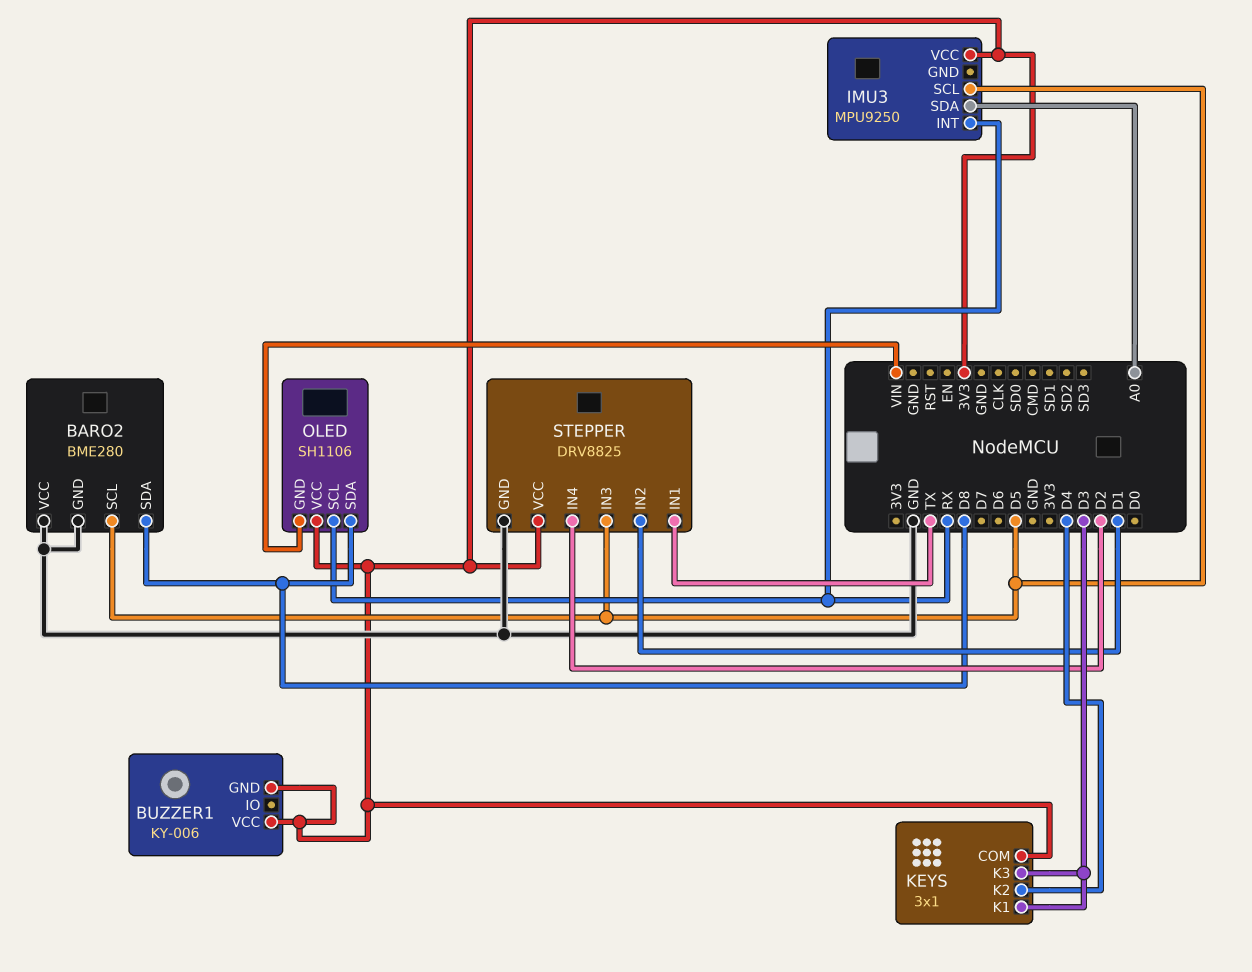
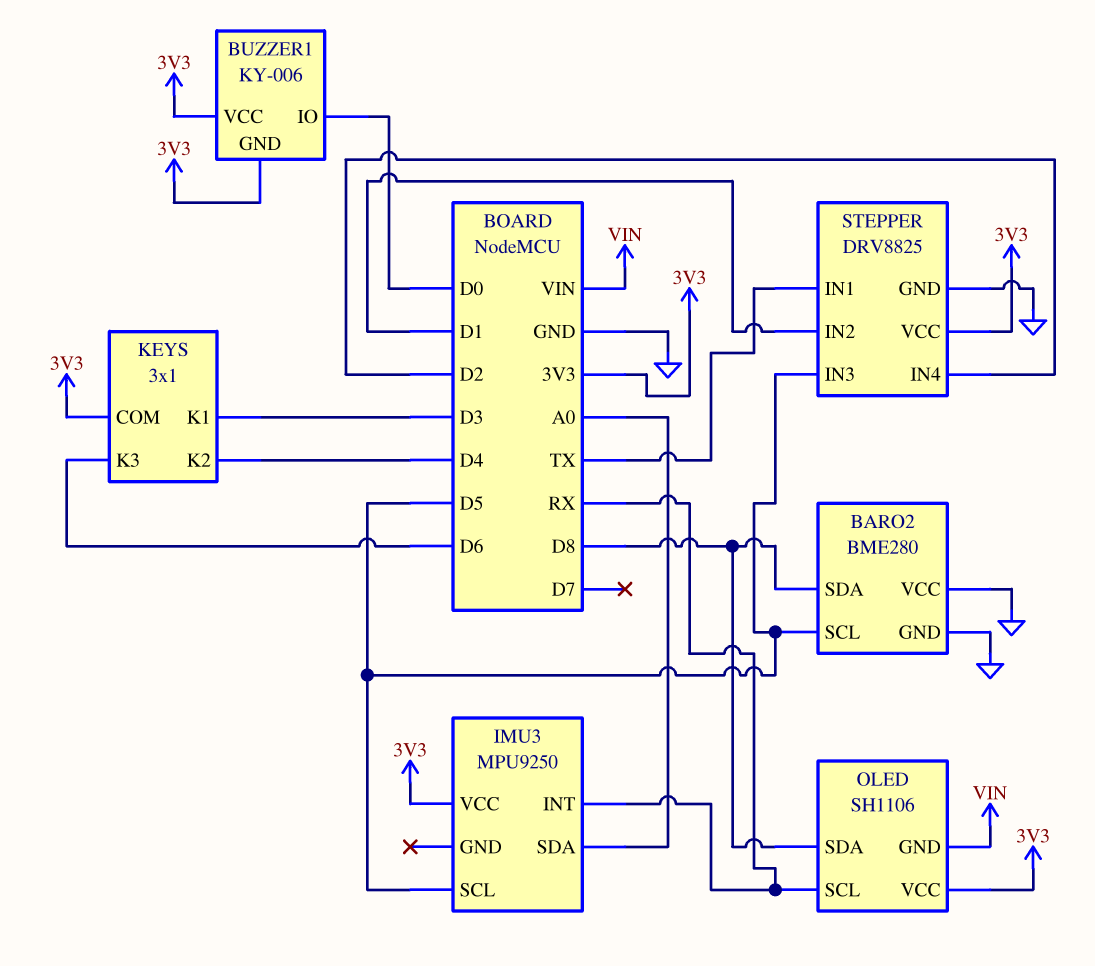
BUZZER1 pin IO: none -> D0
KEYS pin K3: D3 -> D6

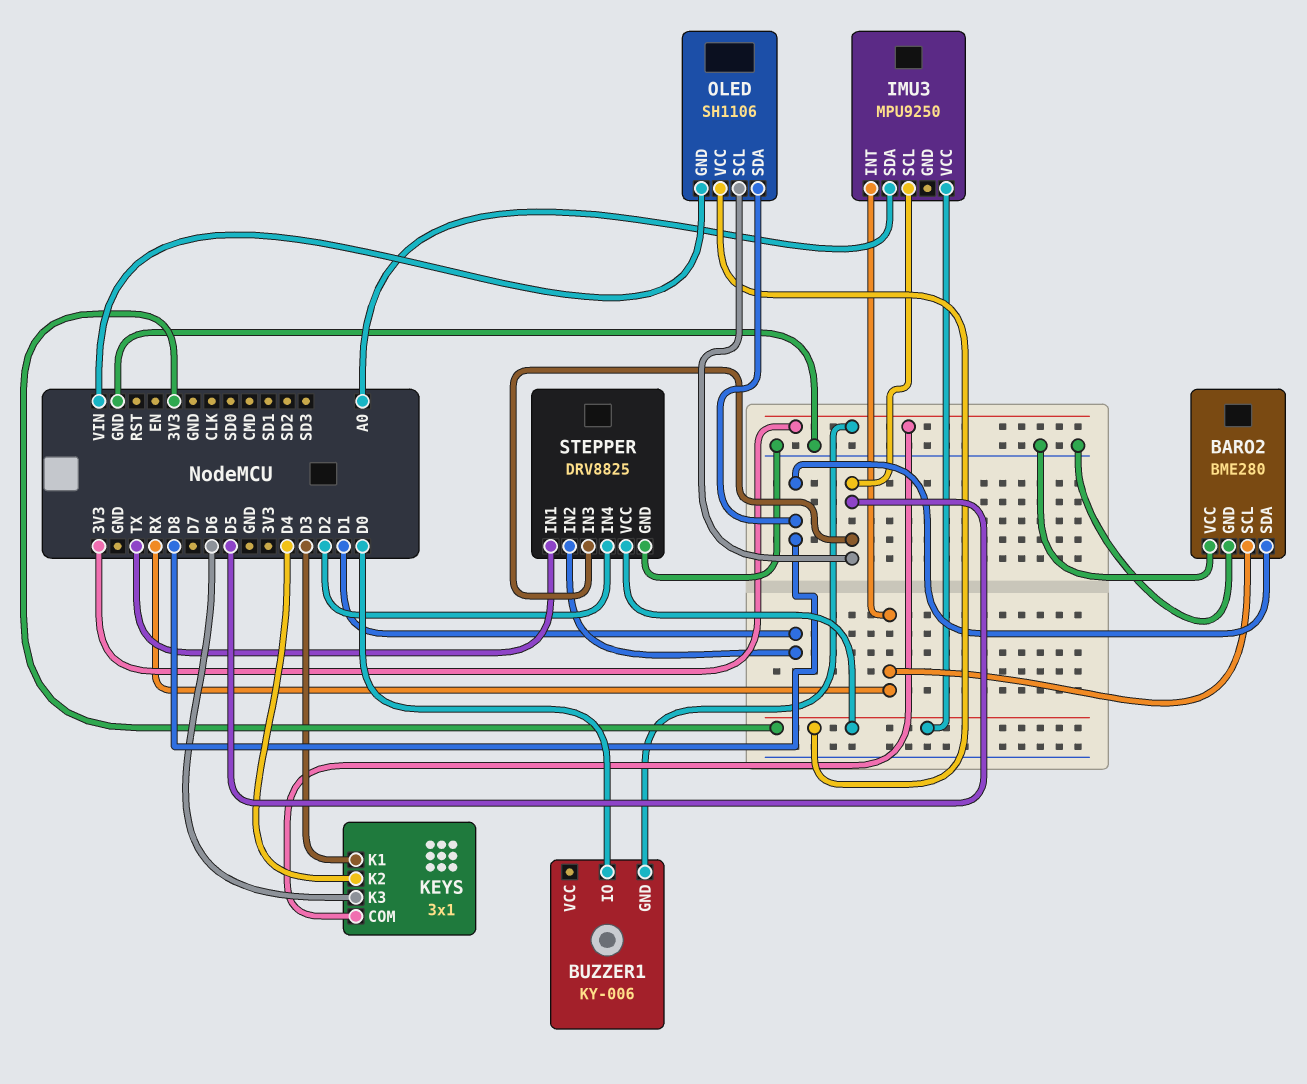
BARO2 pin SCL: D5 -> RX
BUZZER1 pin VCC: 3V3 -> none
OLED pin SCL: RX -> D5

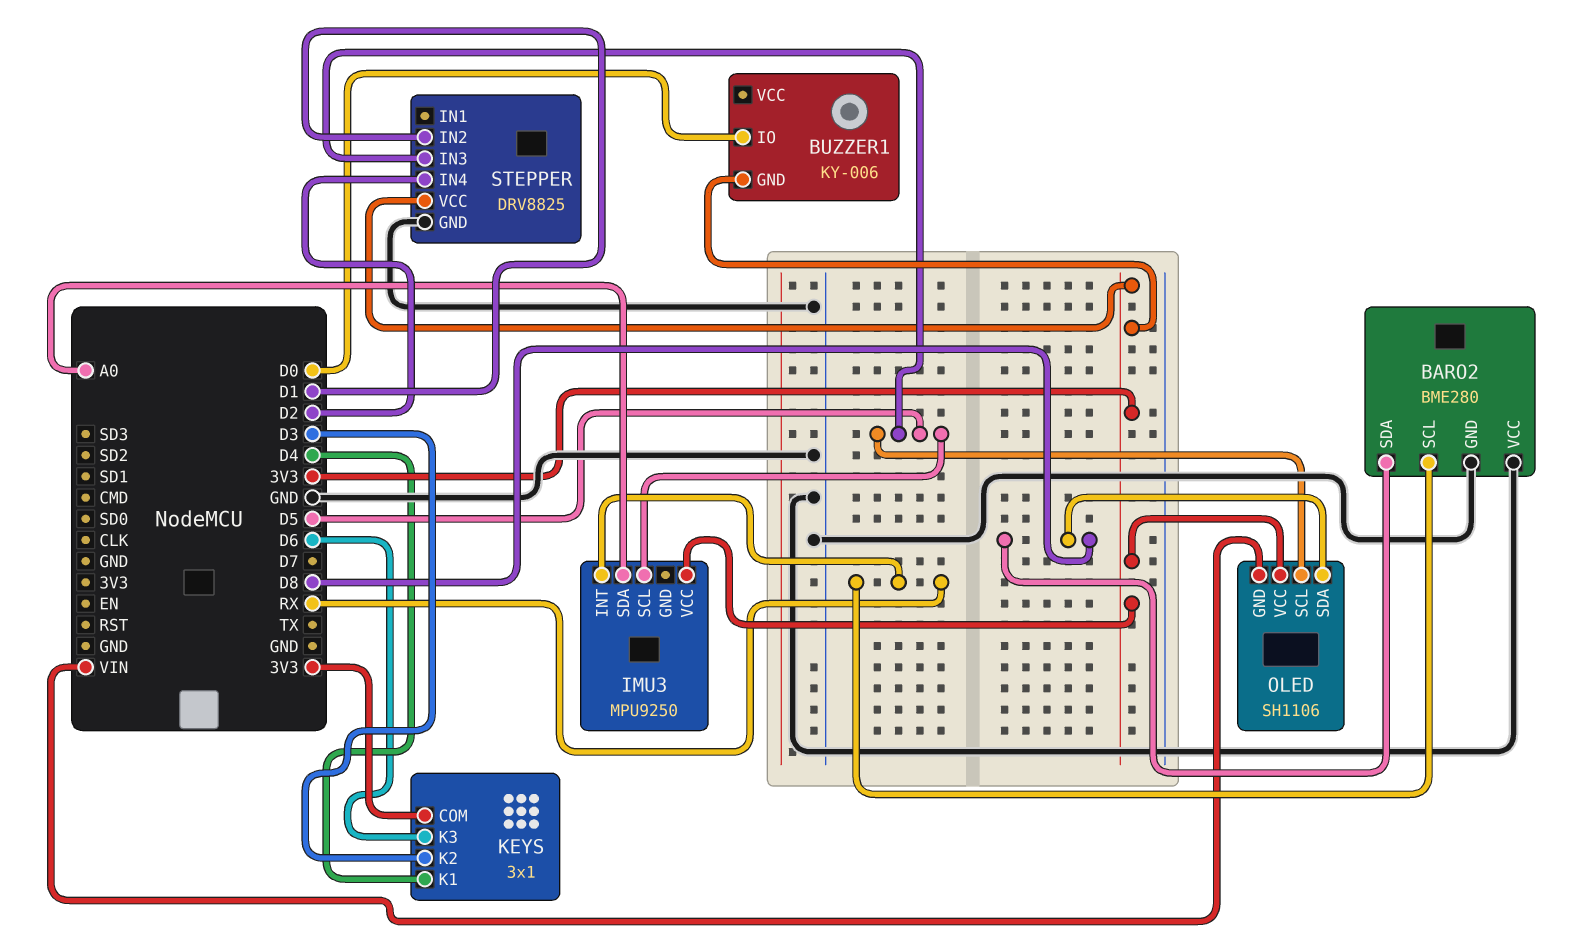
KEYS pin K1: D3 -> D4
KEYS pin K2: D4 -> D3
STEPPER pin IN1: TX -> none

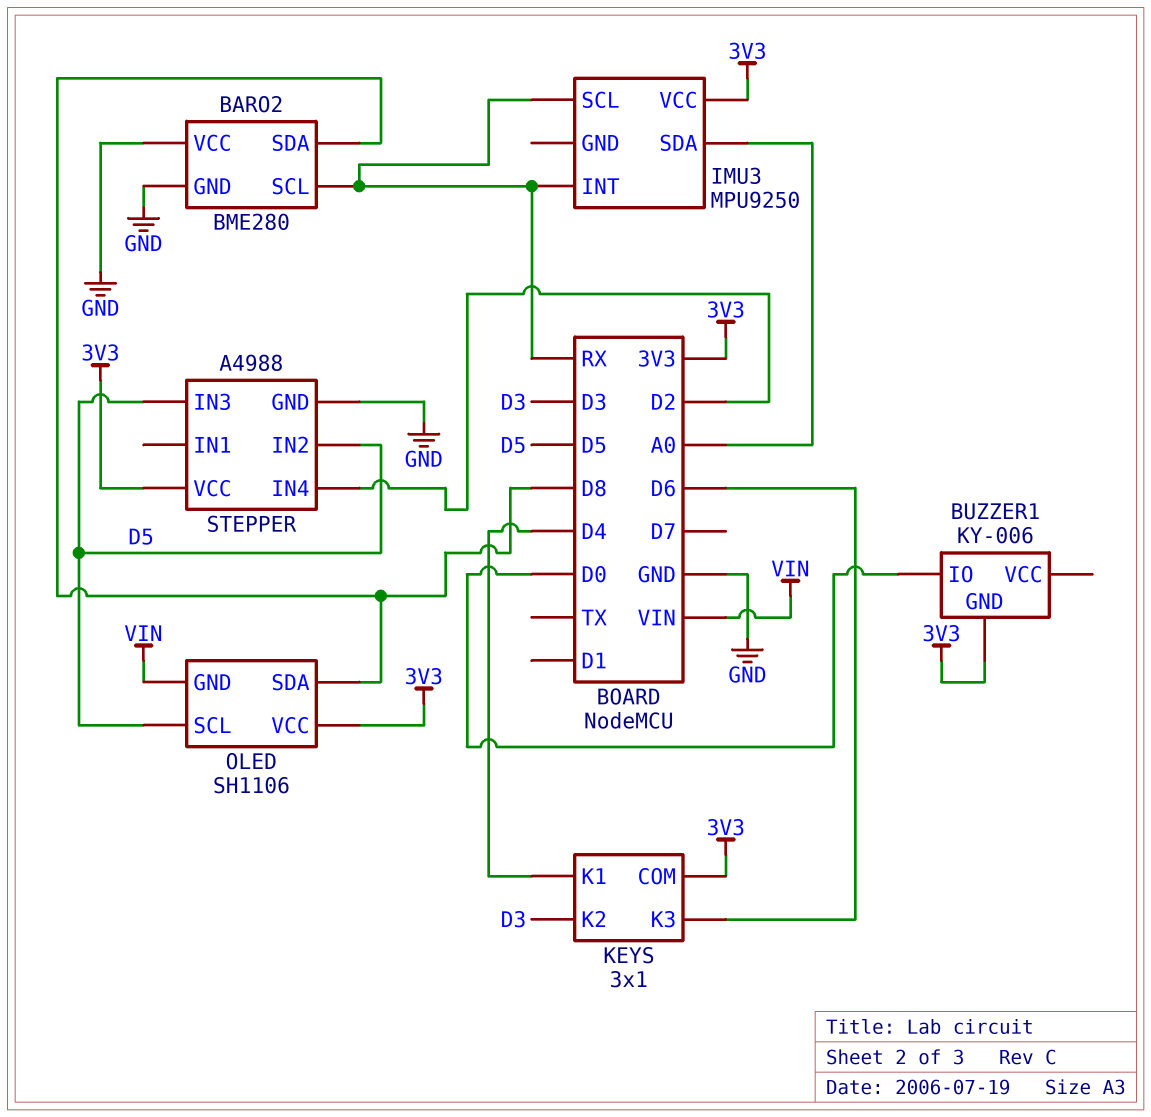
IMU3 pin SCL: D5 -> RX
STEPPER: DRV8825 -> A4988
STEPPER pin IN2: D1 -> D5

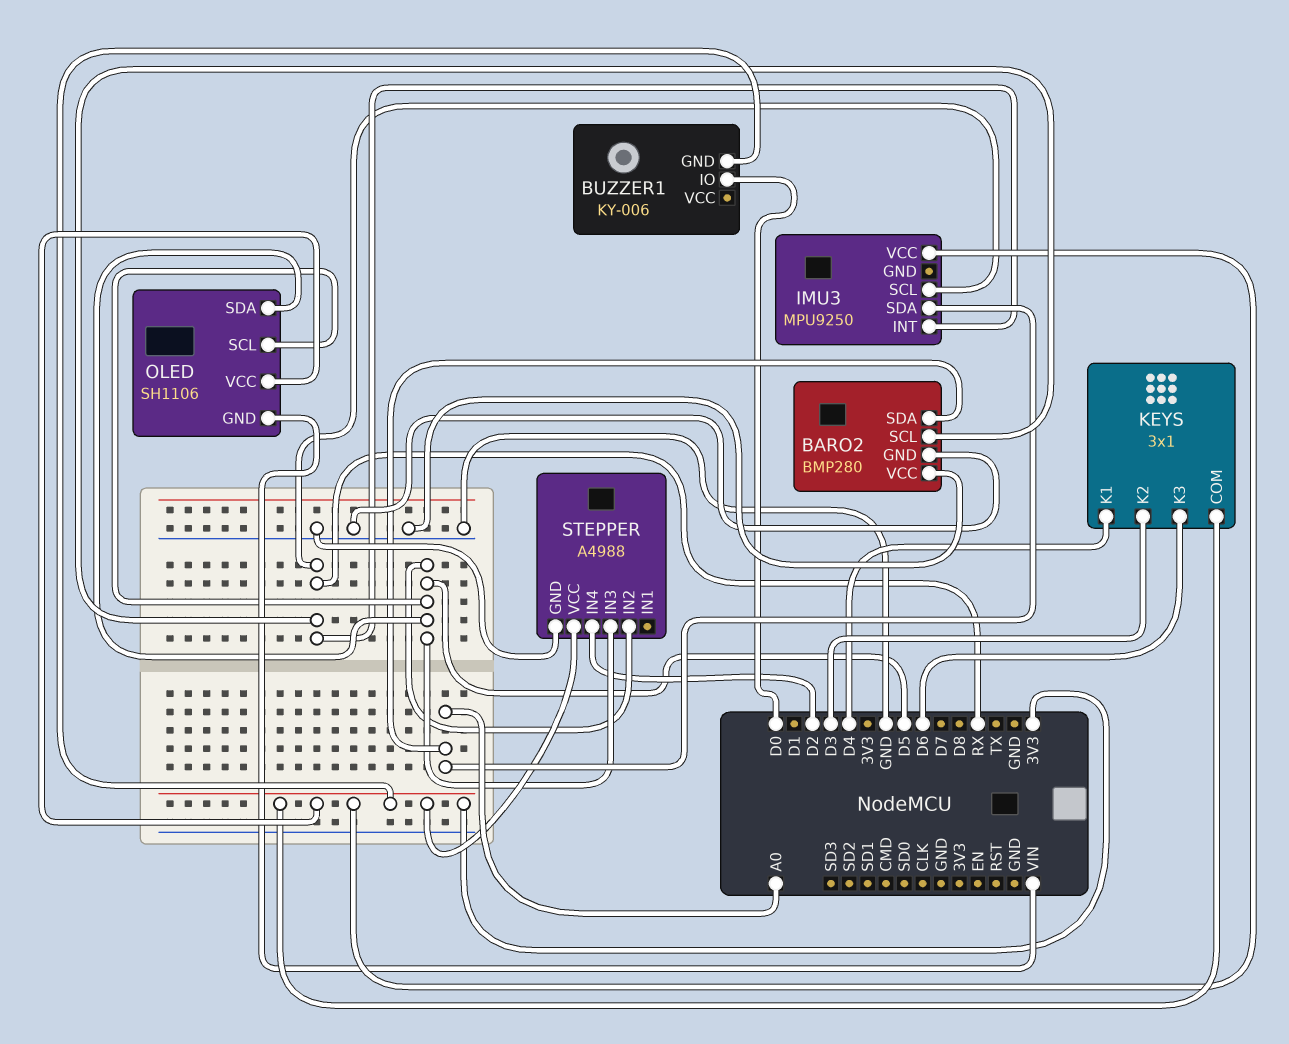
BARO2: BME280 -> BMP280
BARO2 pin SDA: D8 -> A0
OLED pin SDA: D8 -> D5

